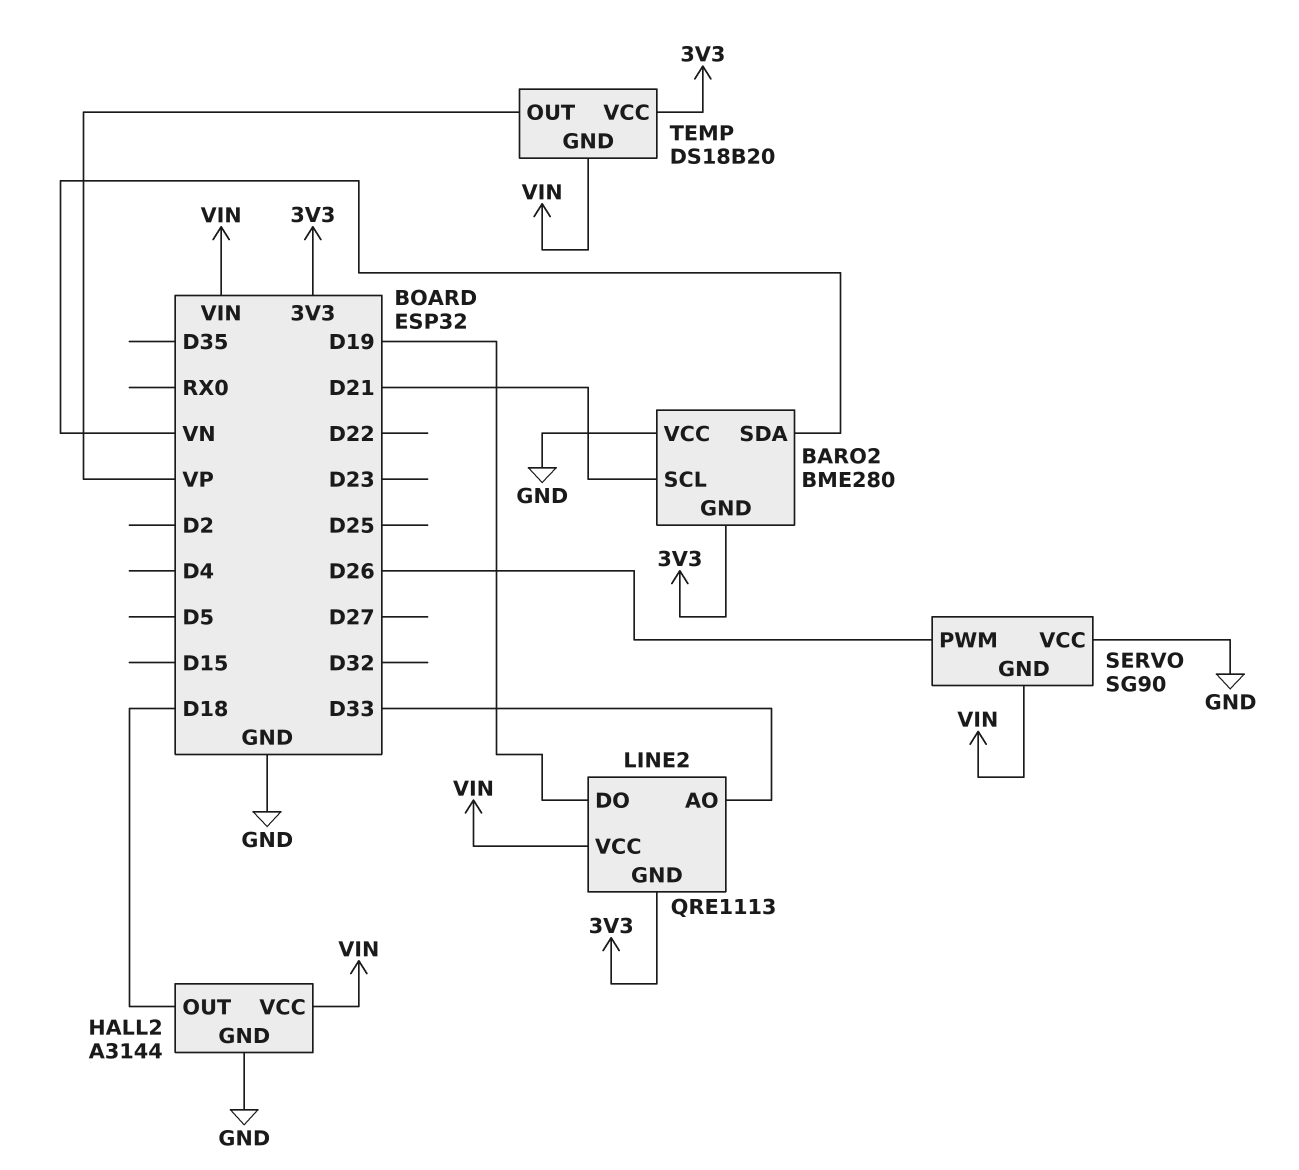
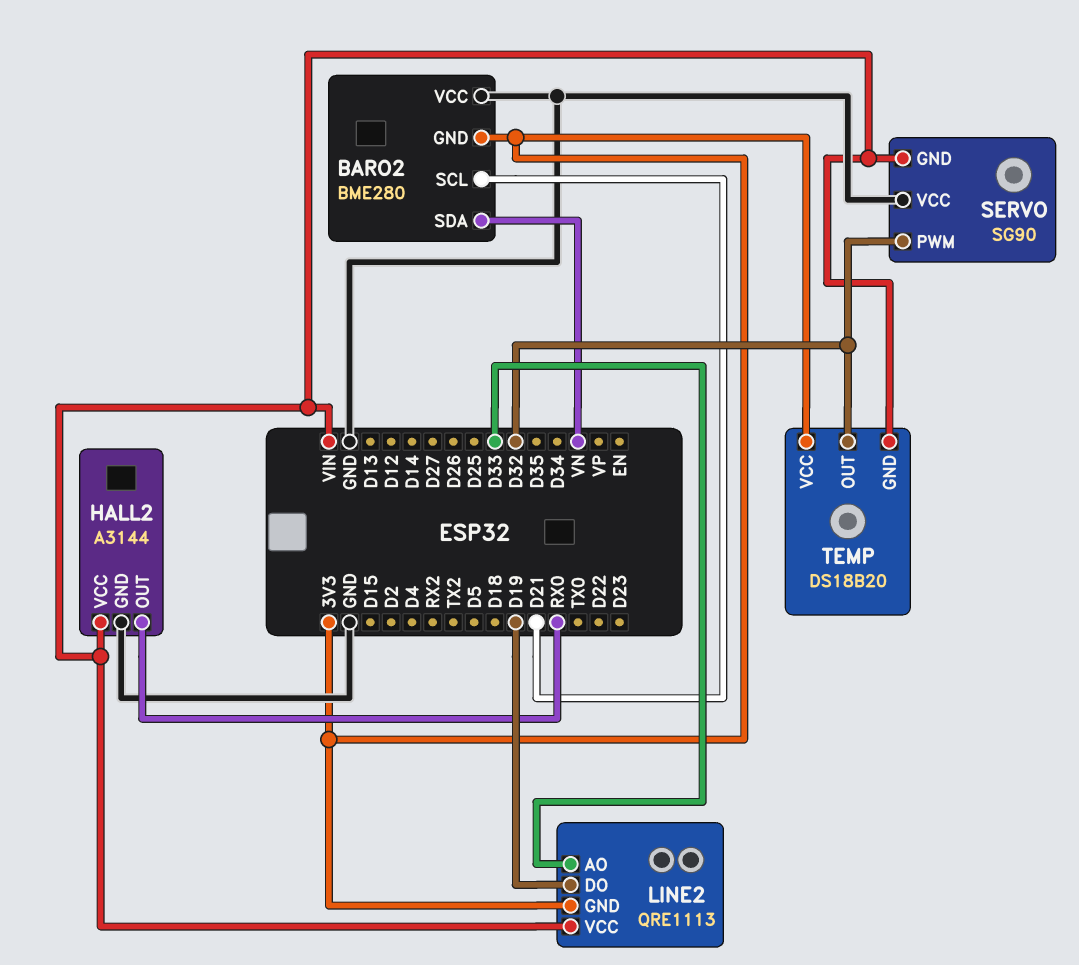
HALL2 pin OUT: D18 -> RX0
SERVO pin PWM: D26 -> D32
TEMP pin OUT: VP -> D32

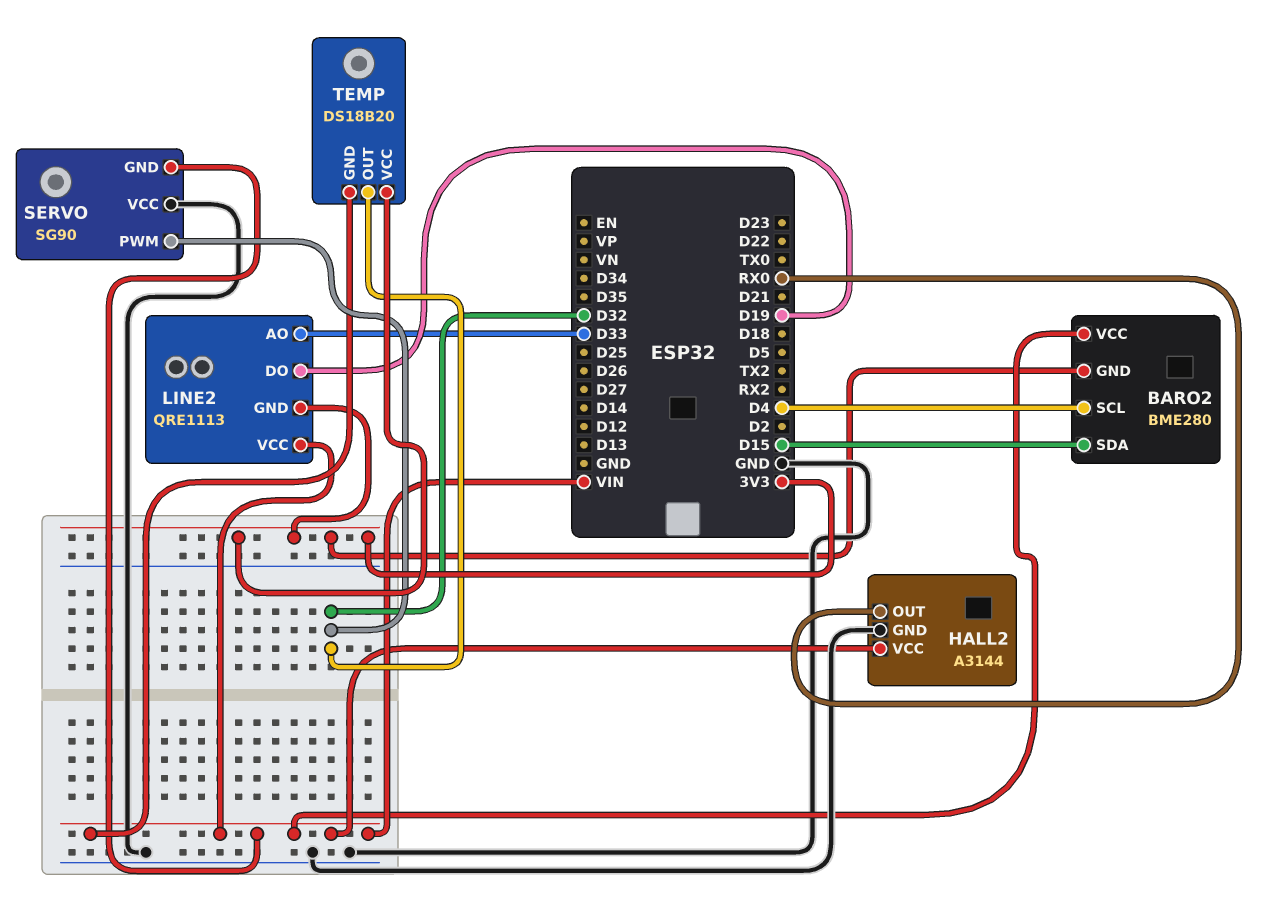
BARO2 pin SCL: D21 -> D4
BARO2 pin SDA: VN -> D15
BARO2 pin VCC: GND -> VIN

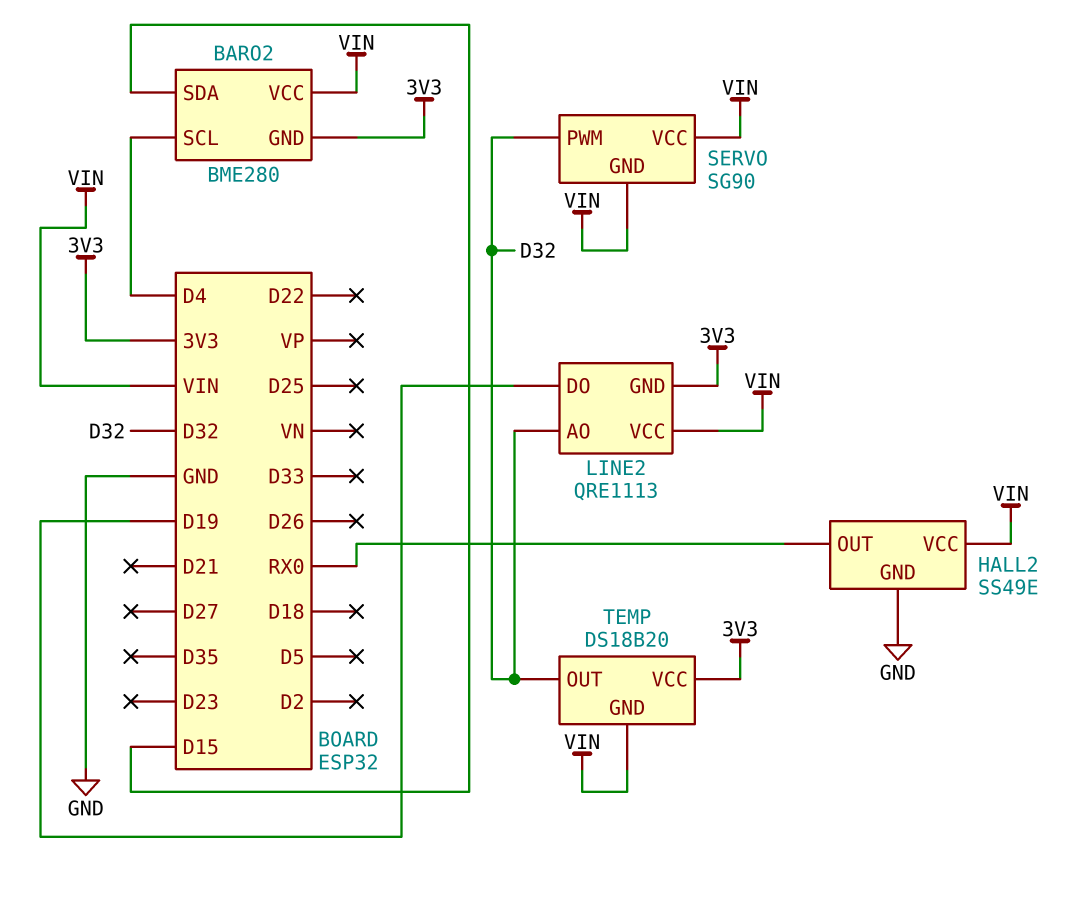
HALL2: A3144 -> SS49E
LINE2 pin AO: D33 -> D32
SERVO pin VCC: GND -> VIN

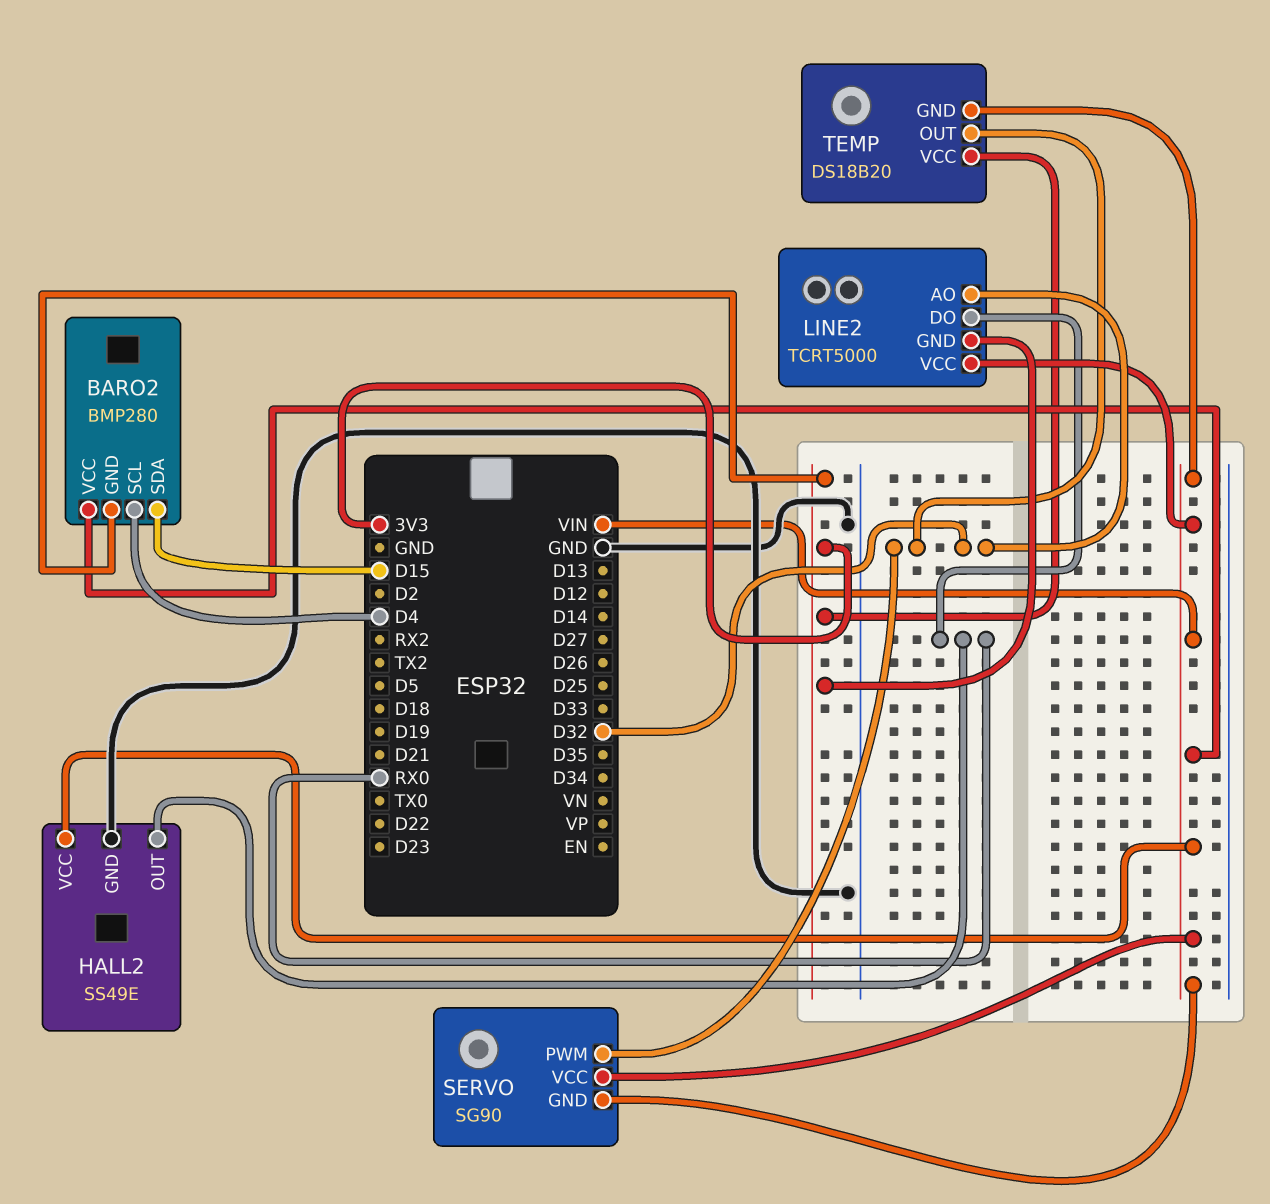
BARO2: BME280 -> BMP280
LINE2: QRE1113 -> TCRT5000
LINE2 pin DO: D19 -> RX0

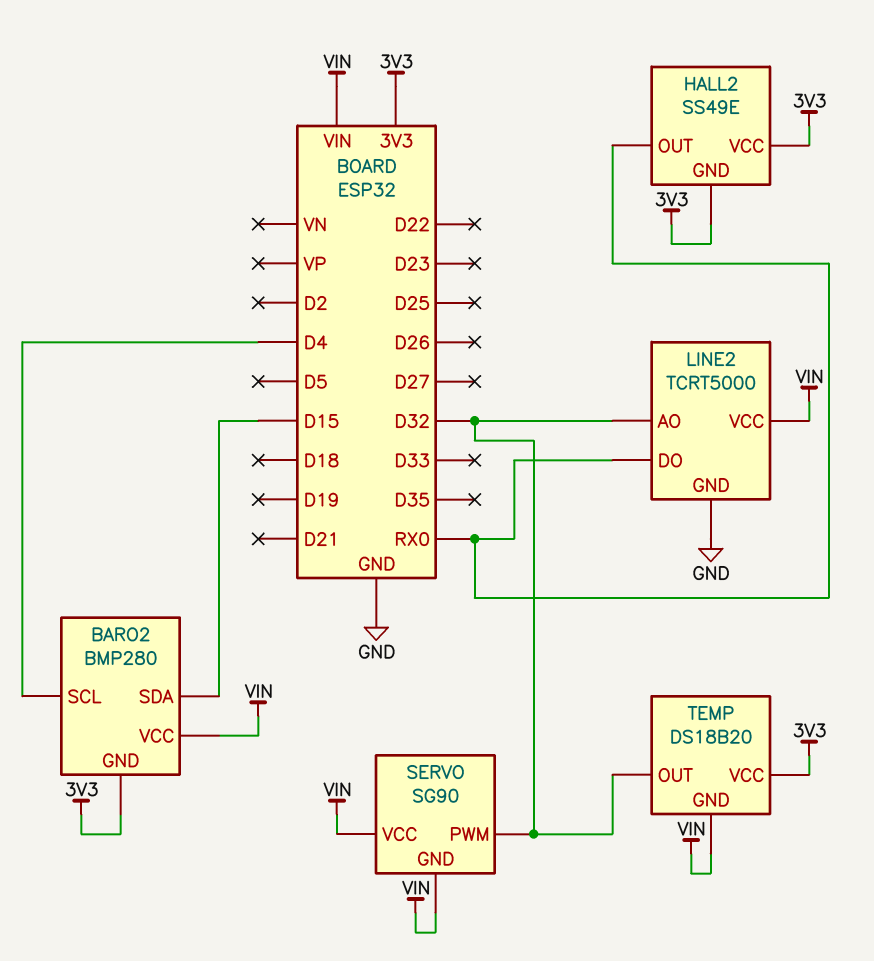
HALL2 pin GND: GND -> 3V3
HALL2 pin VCC: VIN -> 3V3
LINE2 pin GND: 3V3 -> GND

